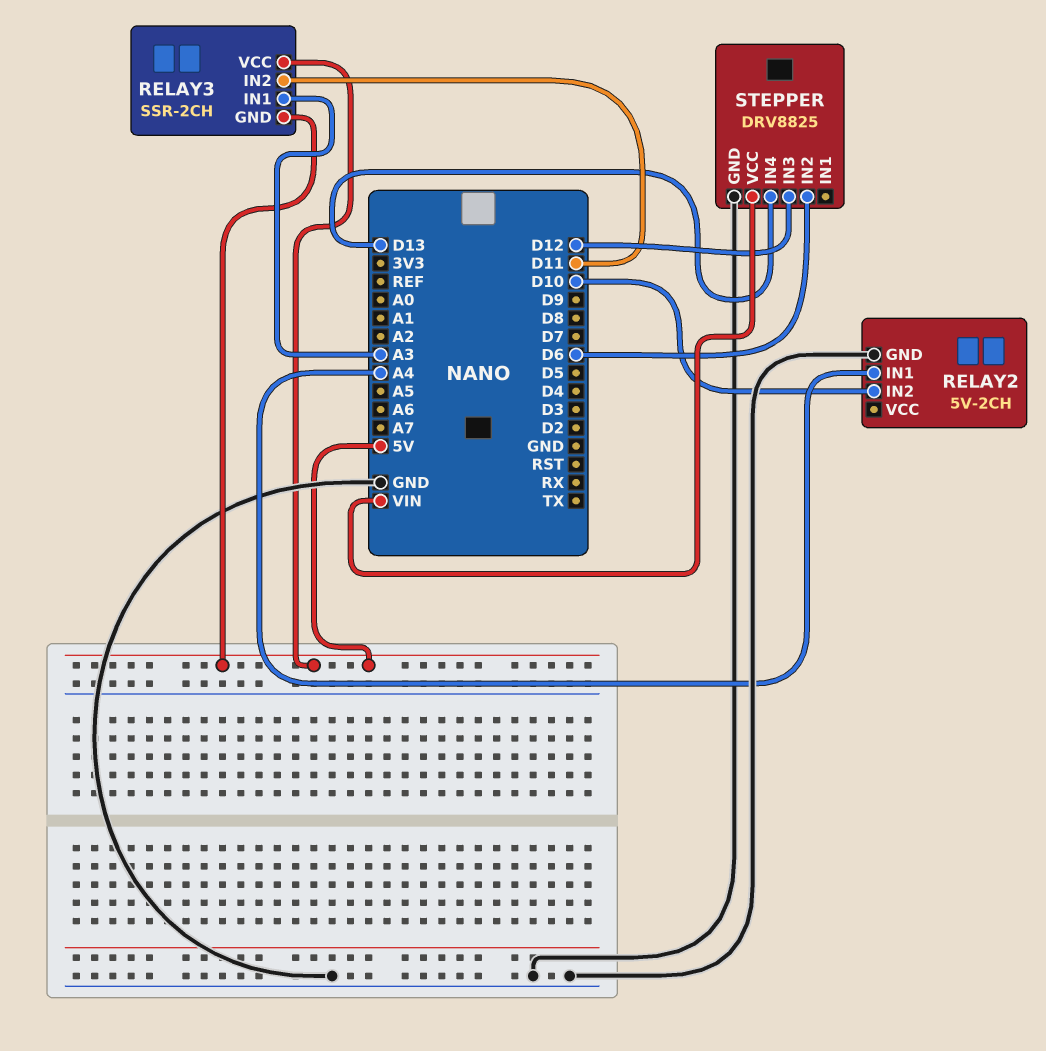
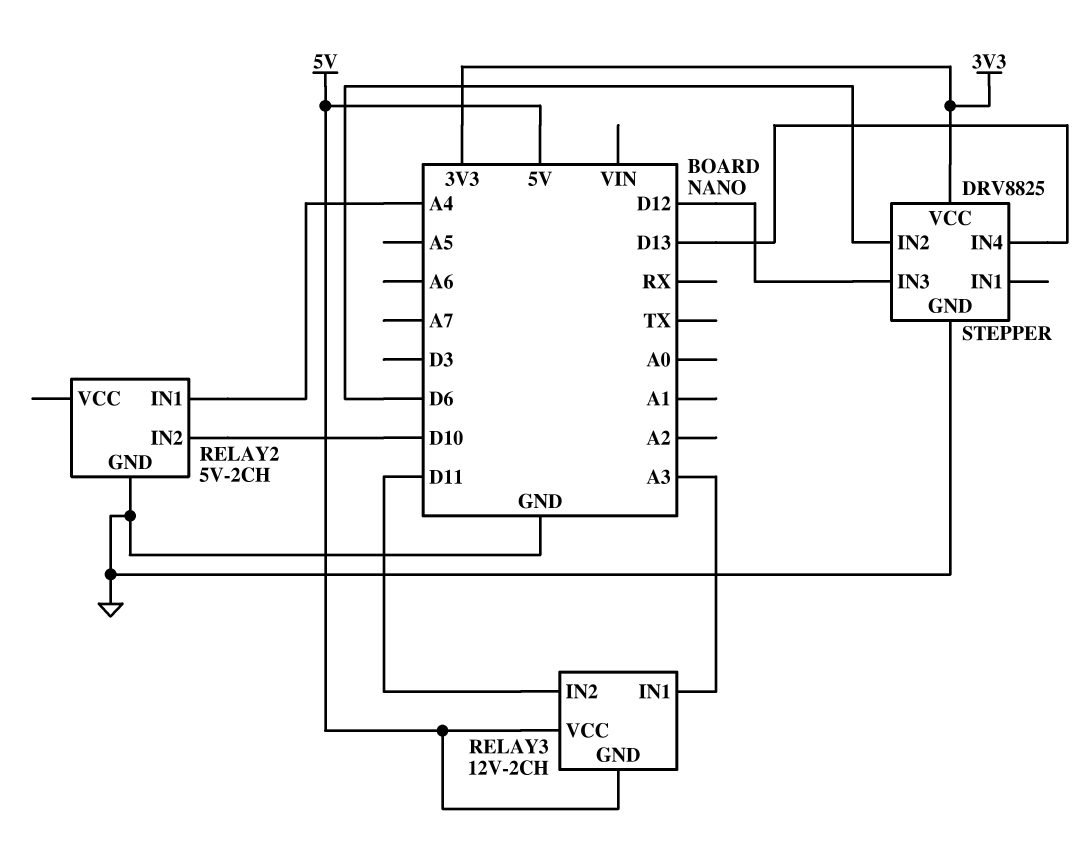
RELAY3: SSR-2CH -> 12V-2CH
STEPPER pin VCC: VIN -> 3V3

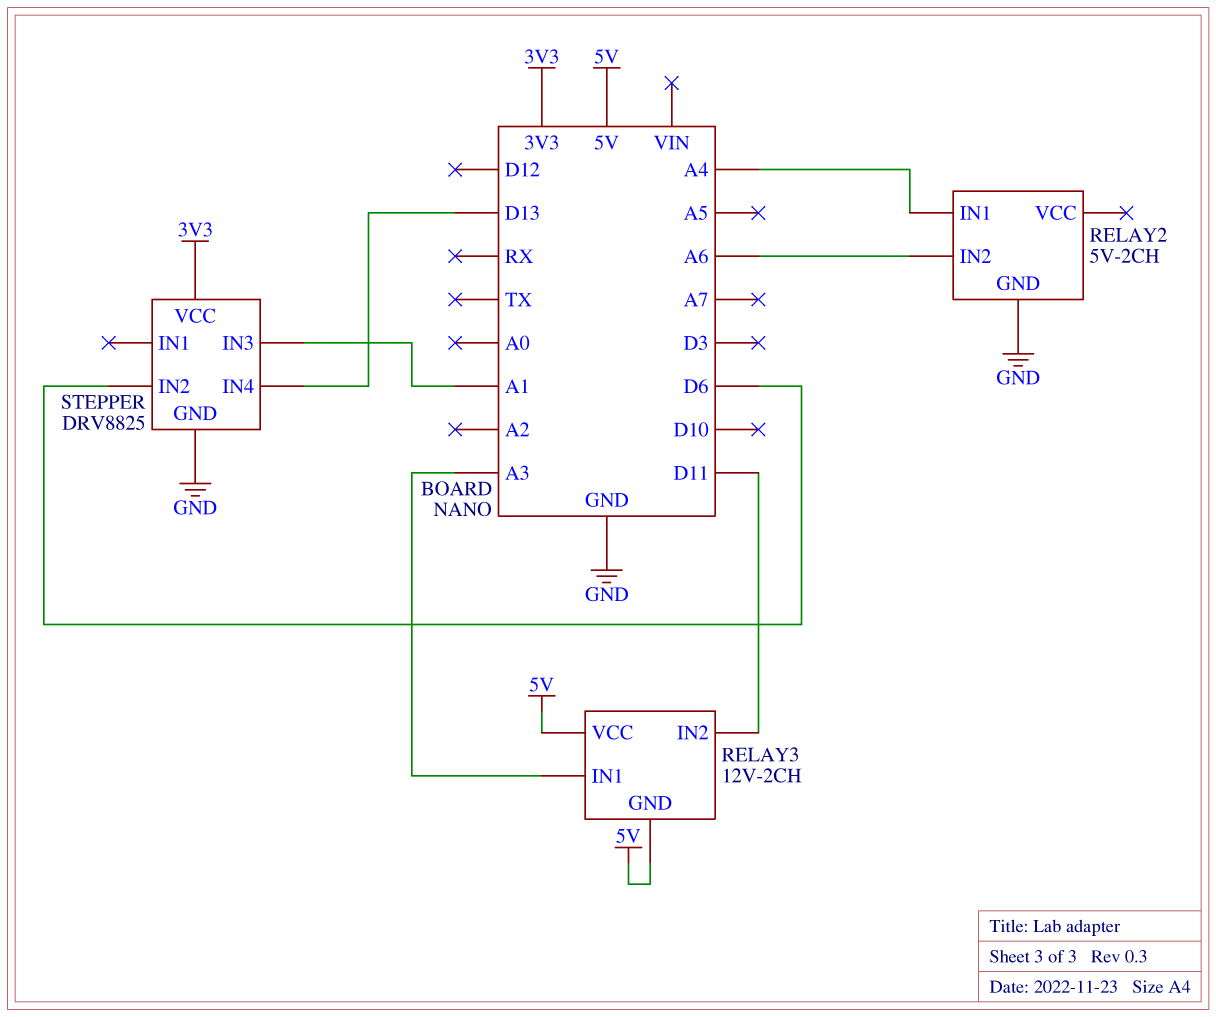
RELAY2 pin IN2: D10 -> A6
STEPPER pin IN3: D12 -> A1

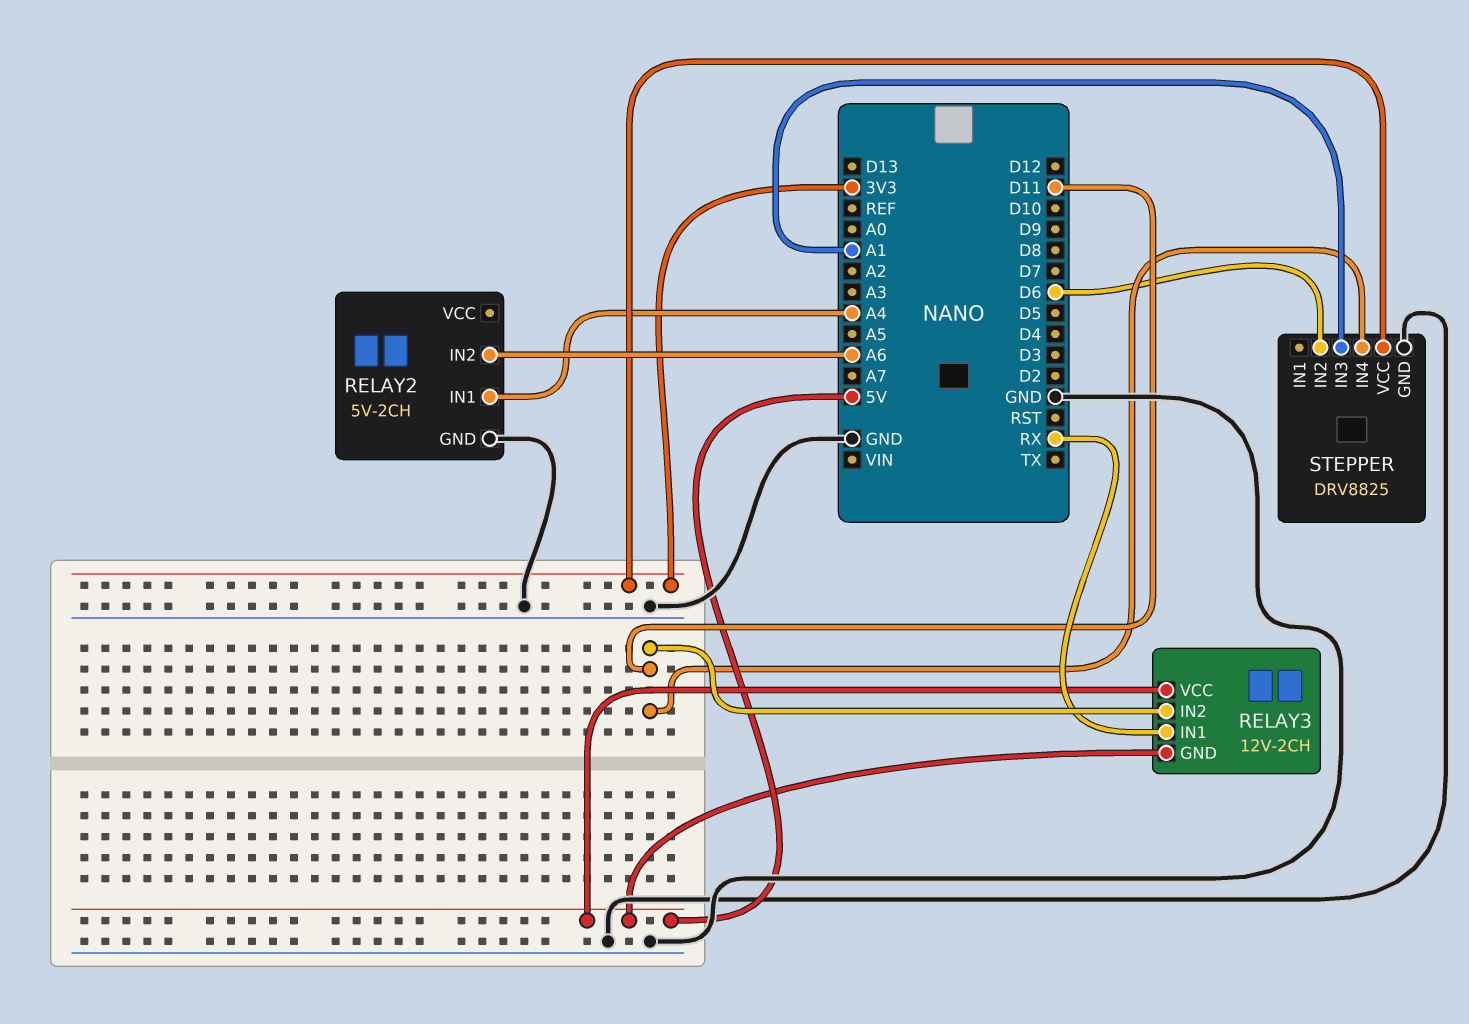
RELAY3 pin IN1: A3 -> RX
STEPPER pin IN4: D13 -> D11

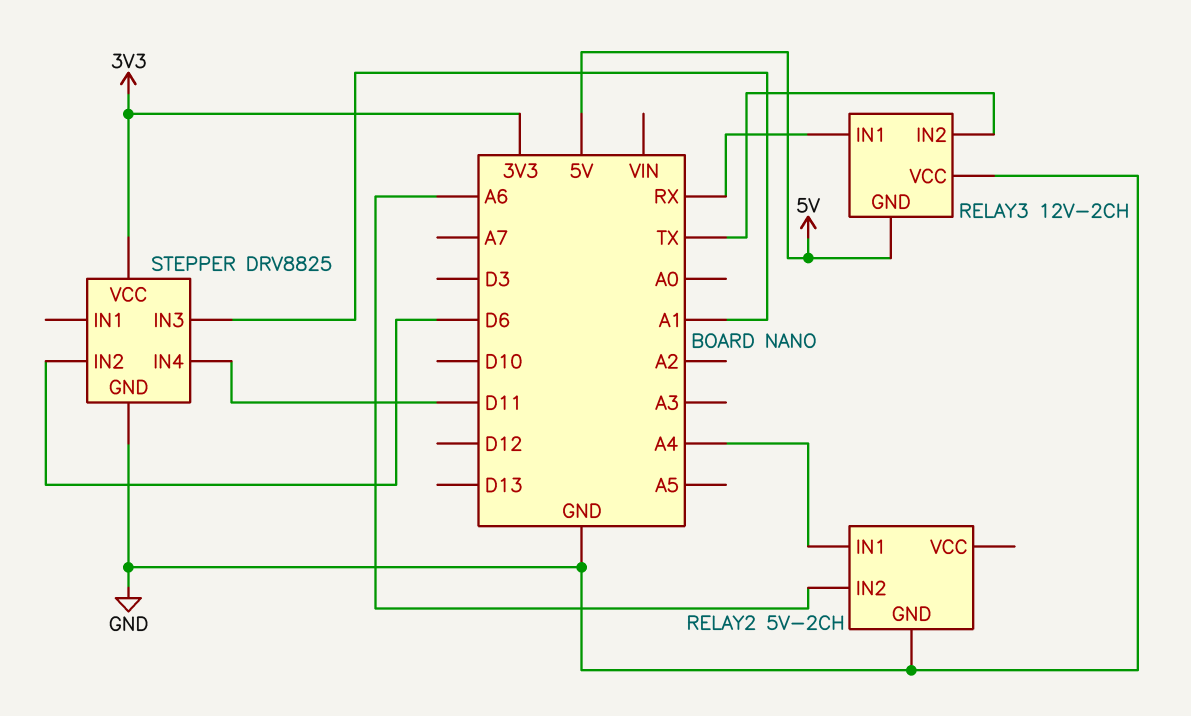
RELAY3 pin IN2: D11 -> TX
RELAY3 pin VCC: 5V -> GND

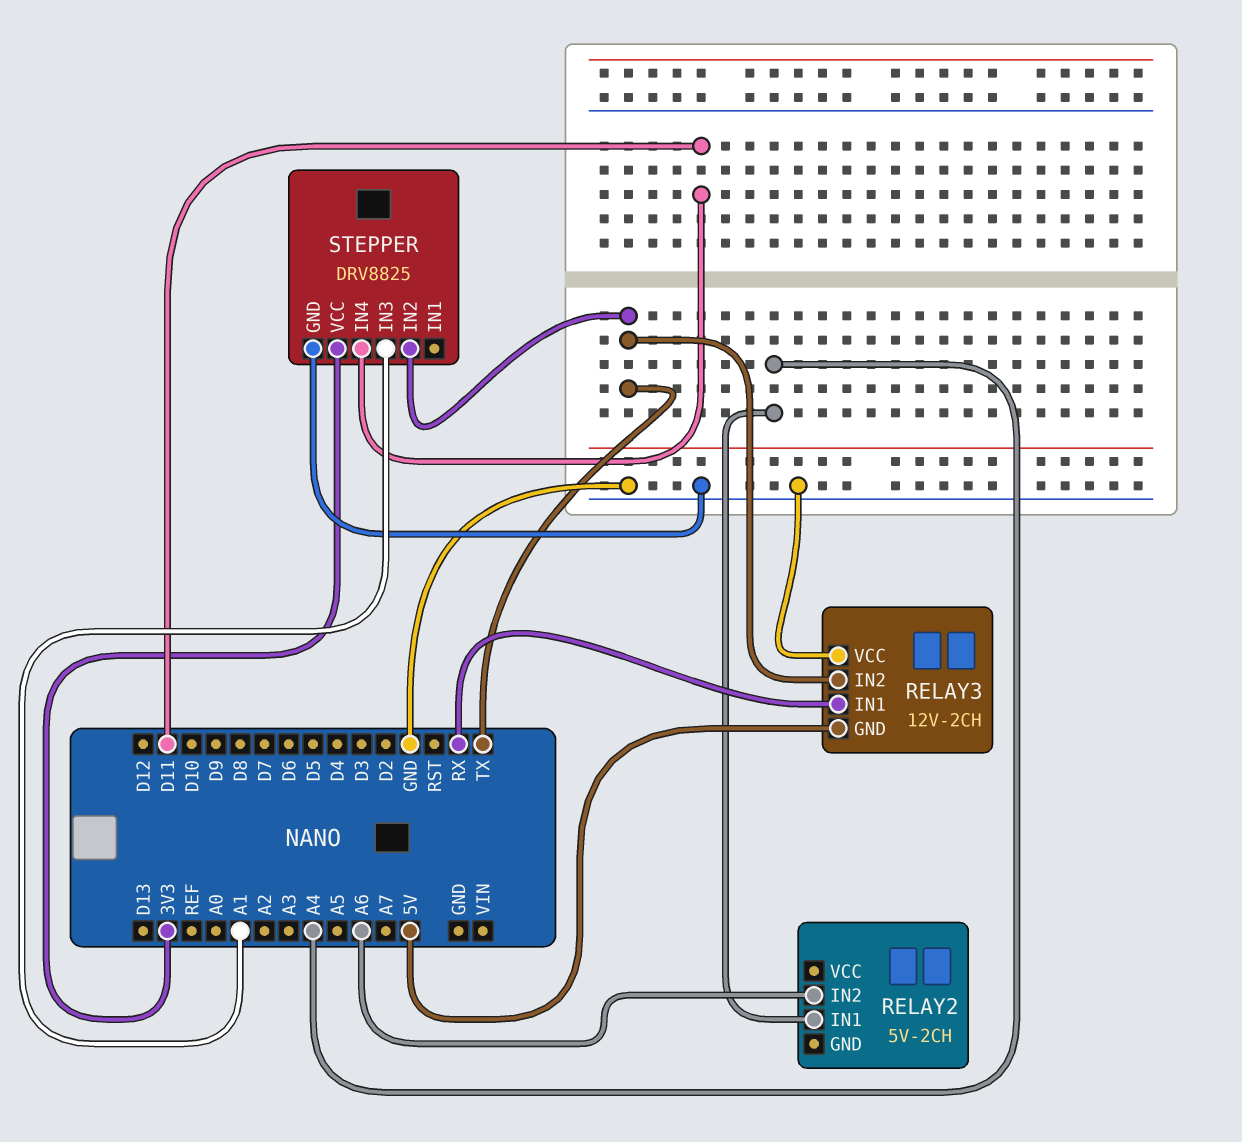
RELAY2 pin GND: GND -> none
STEPPER pin IN2: D6 -> TX

